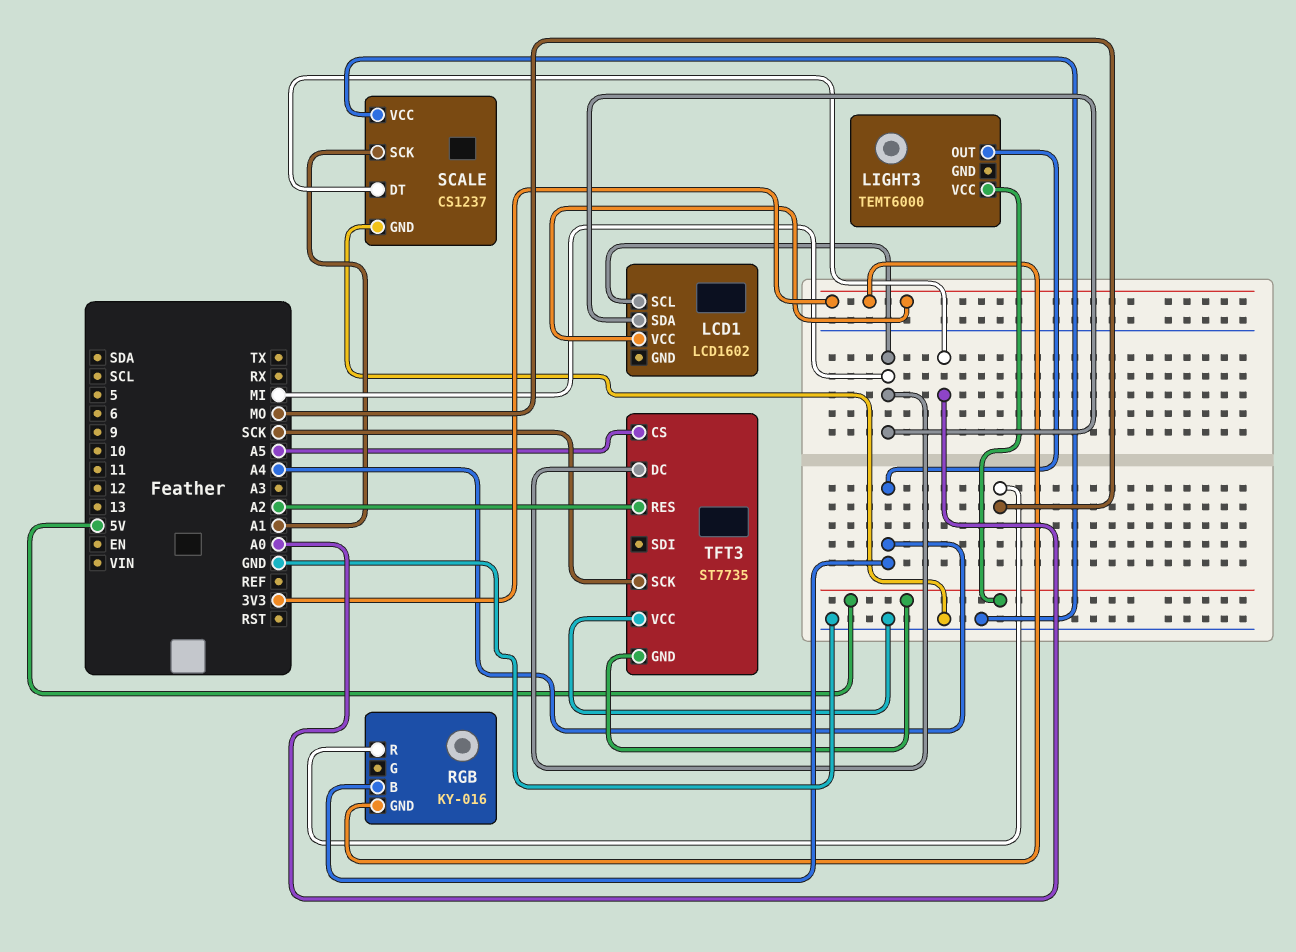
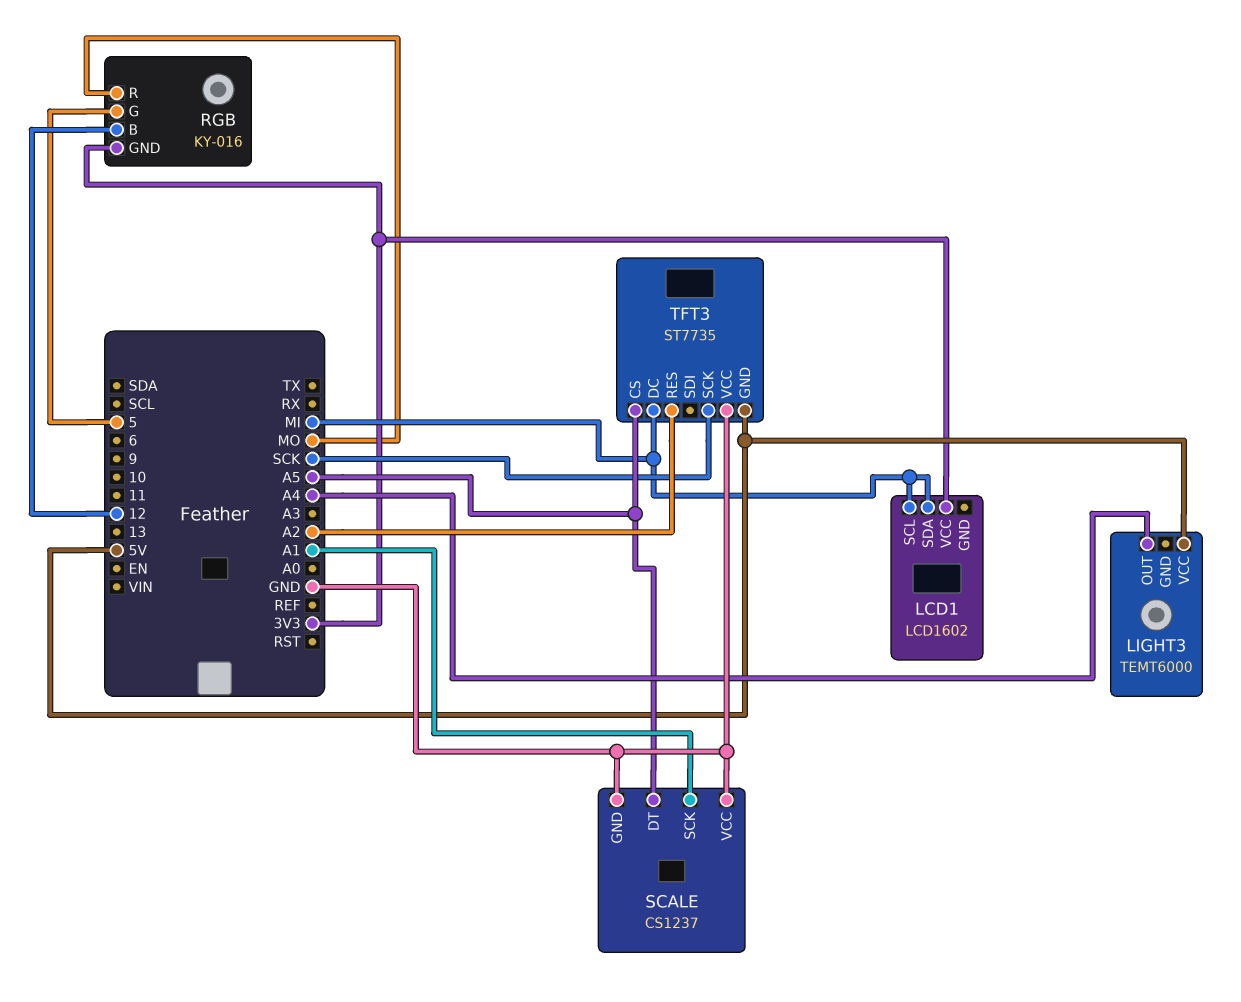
RGB pin B: A4 -> 12
RGB pin G: none -> 5
SCALE pin DT: A0 -> A5

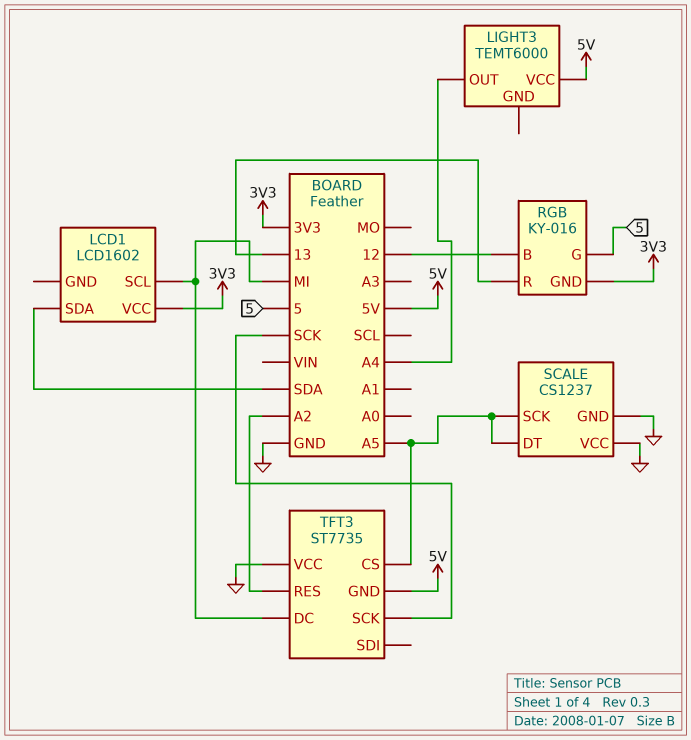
LCD1 pin SDA: MI -> SDA
RGB pin R: MO -> 13
SCALE pin SCK: A1 -> A5

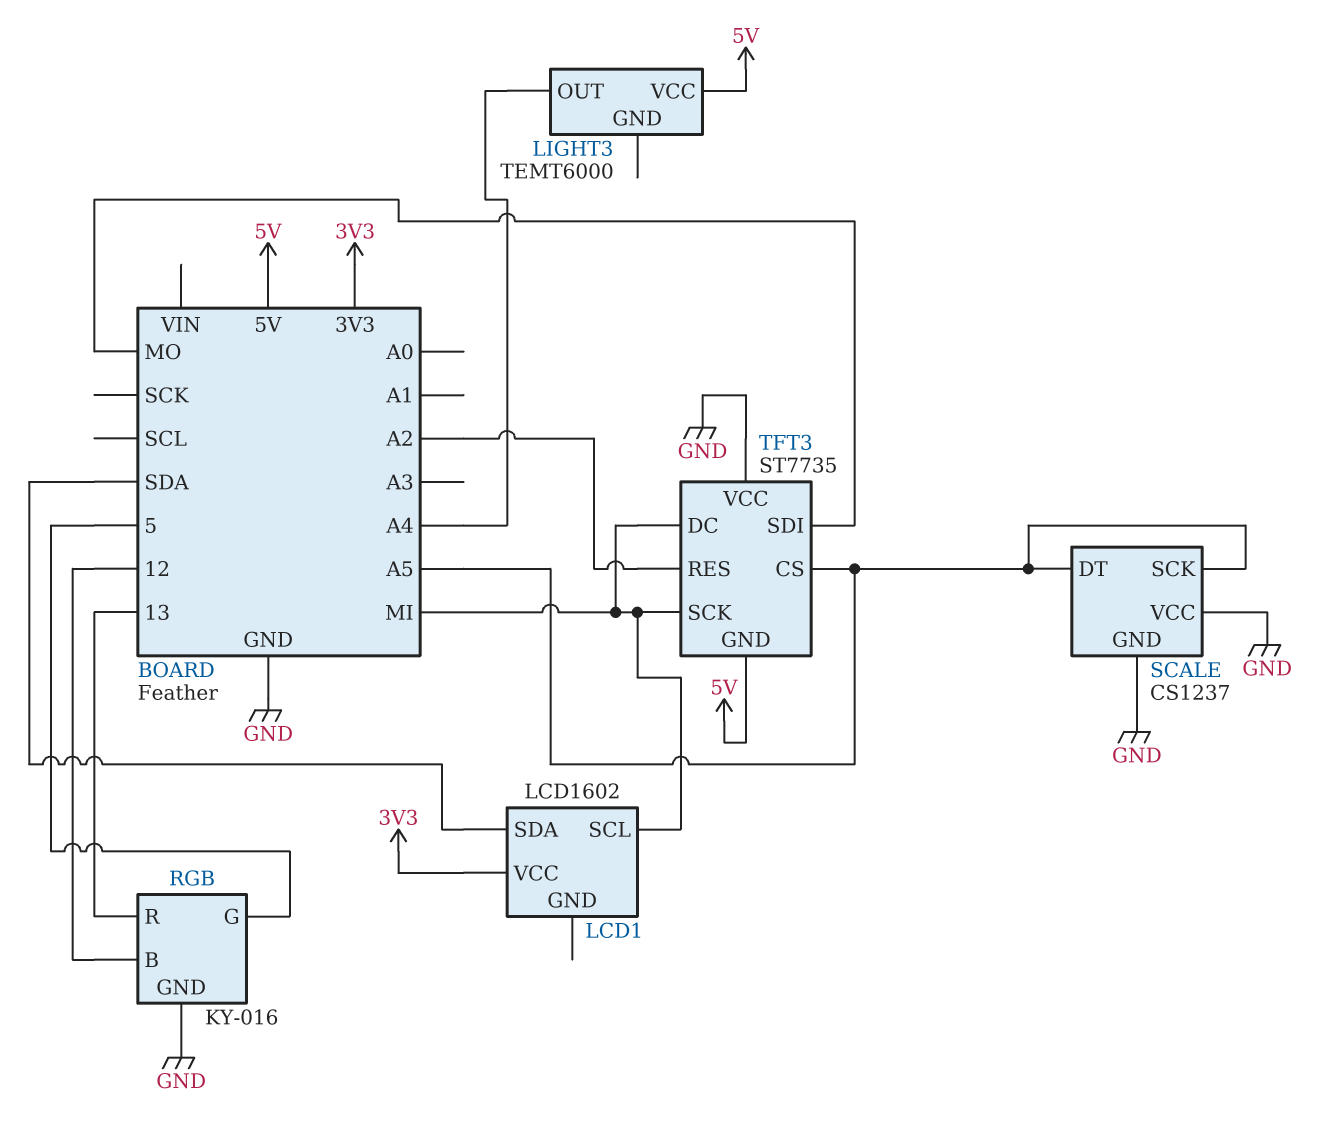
RGB pin GND: 3V3 -> GND
TFT3 pin SCK: SCK -> MI
TFT3 pin SDI: none -> MO

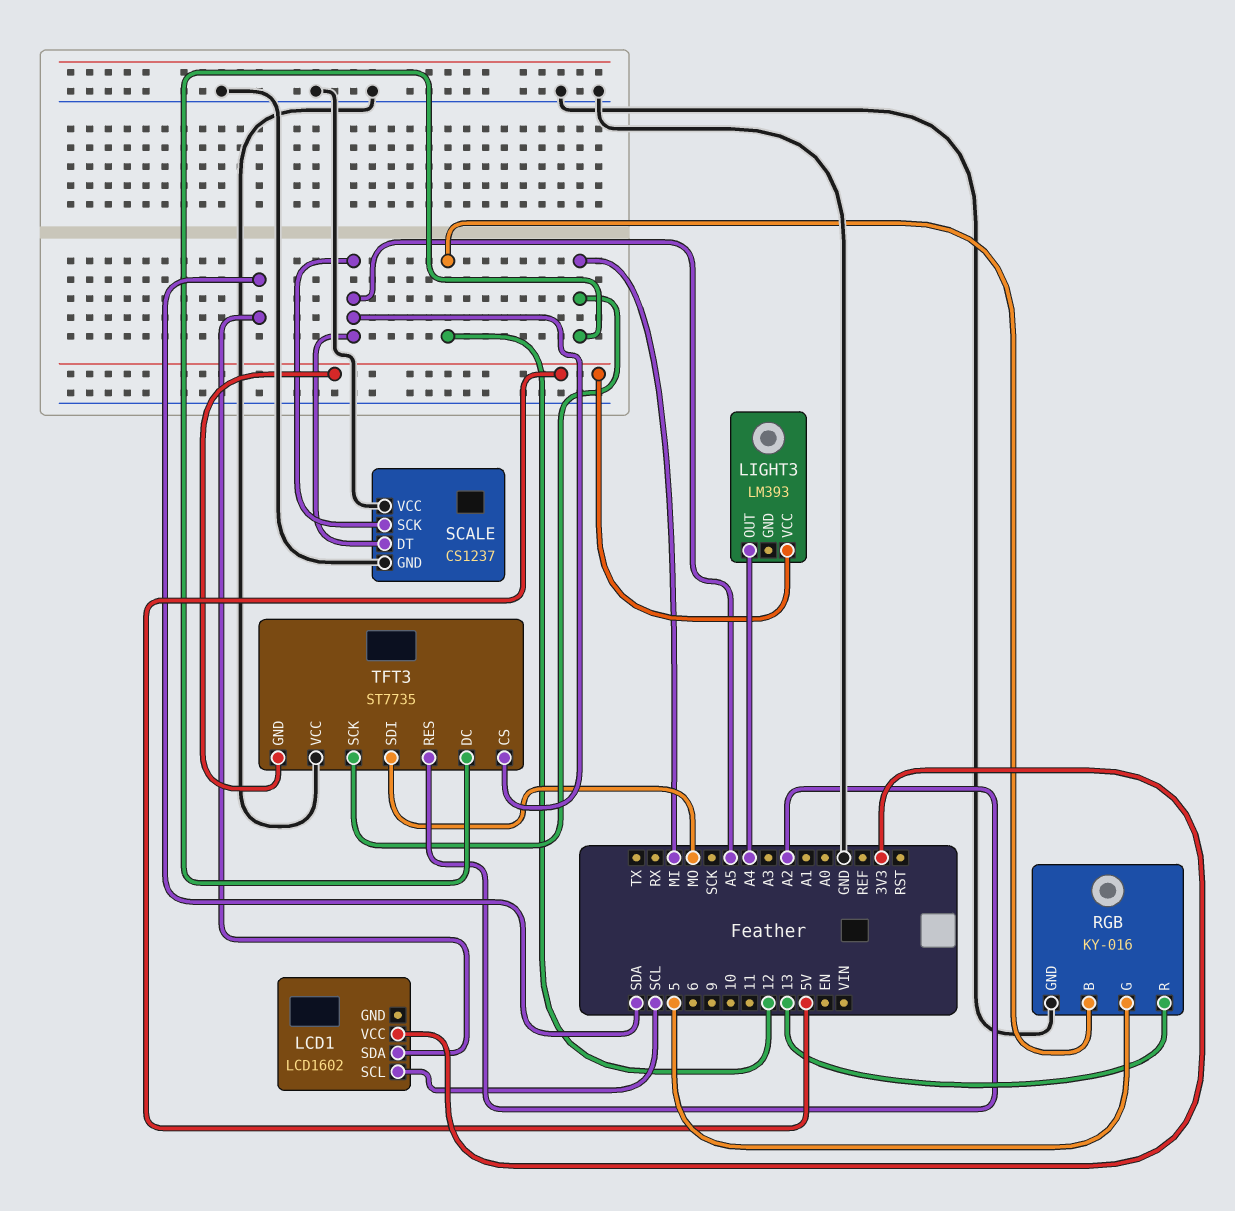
LCD1 pin SCL: MI -> SCL
LIGHT3: TEMT6000 -> LM393

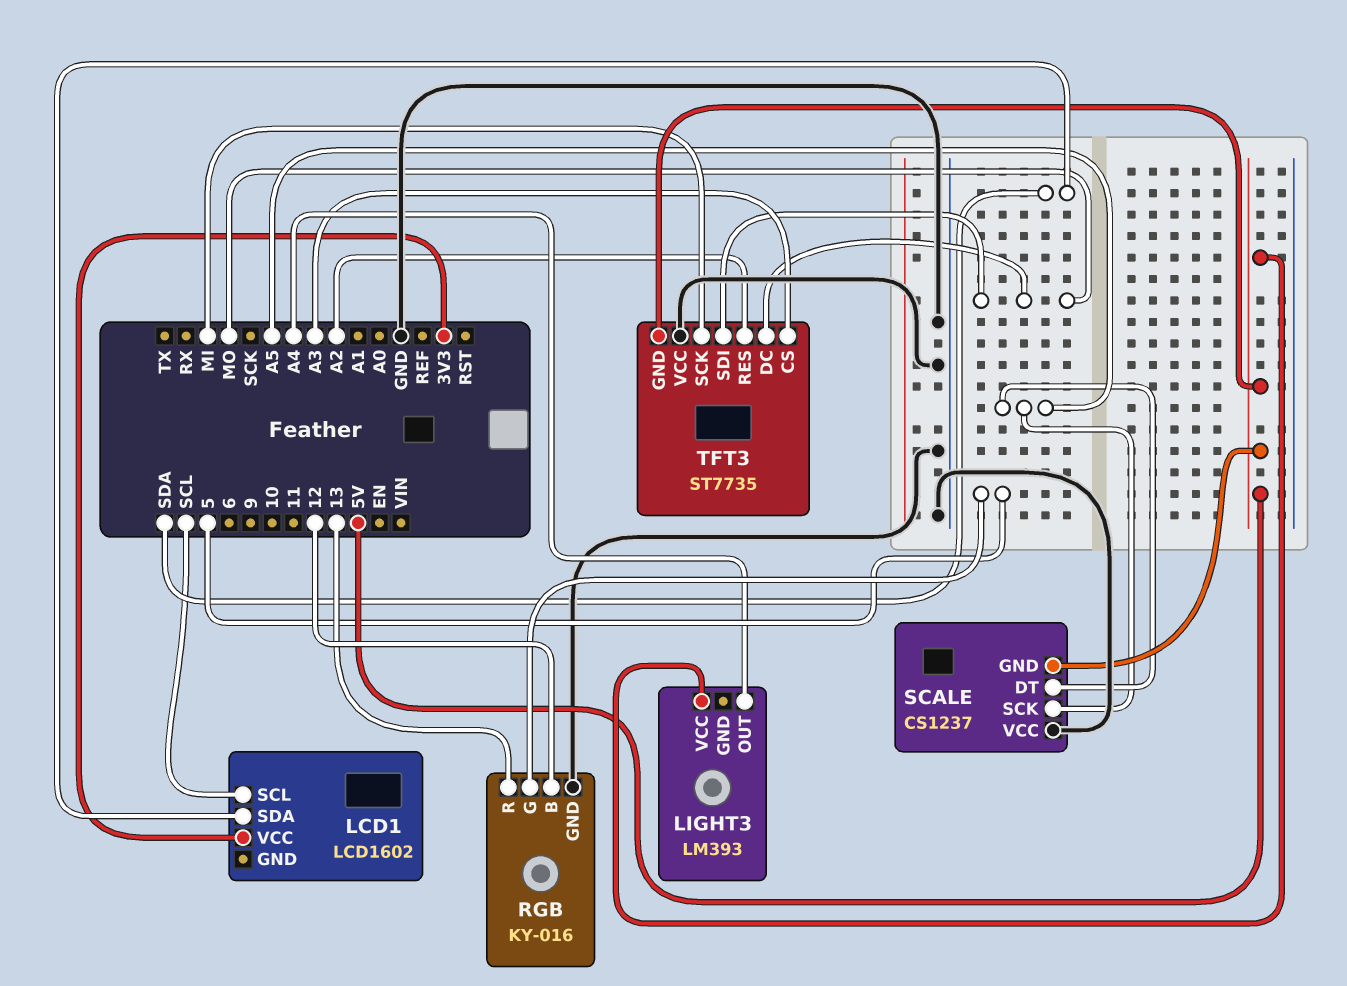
SCALE pin GND: GND -> 5V
TFT3 pin CS: A5 -> A3
TFT3 pin DC: MI -> MO

